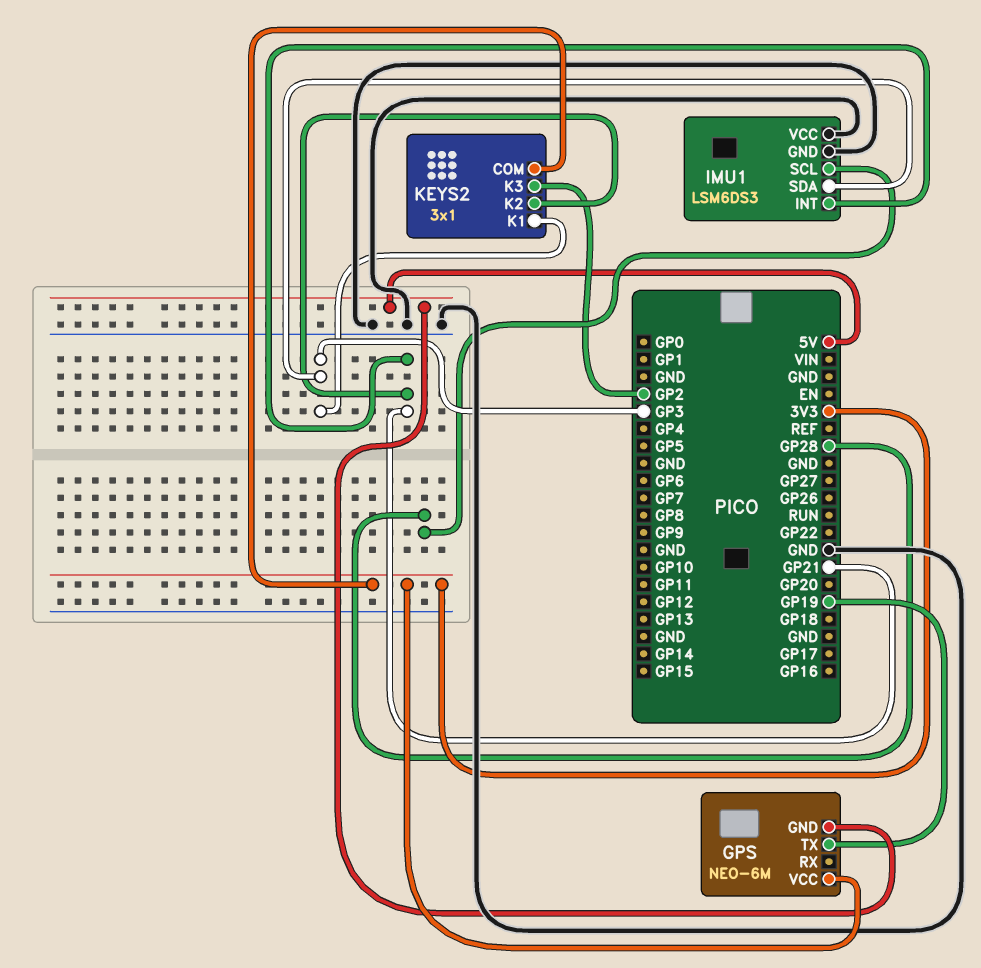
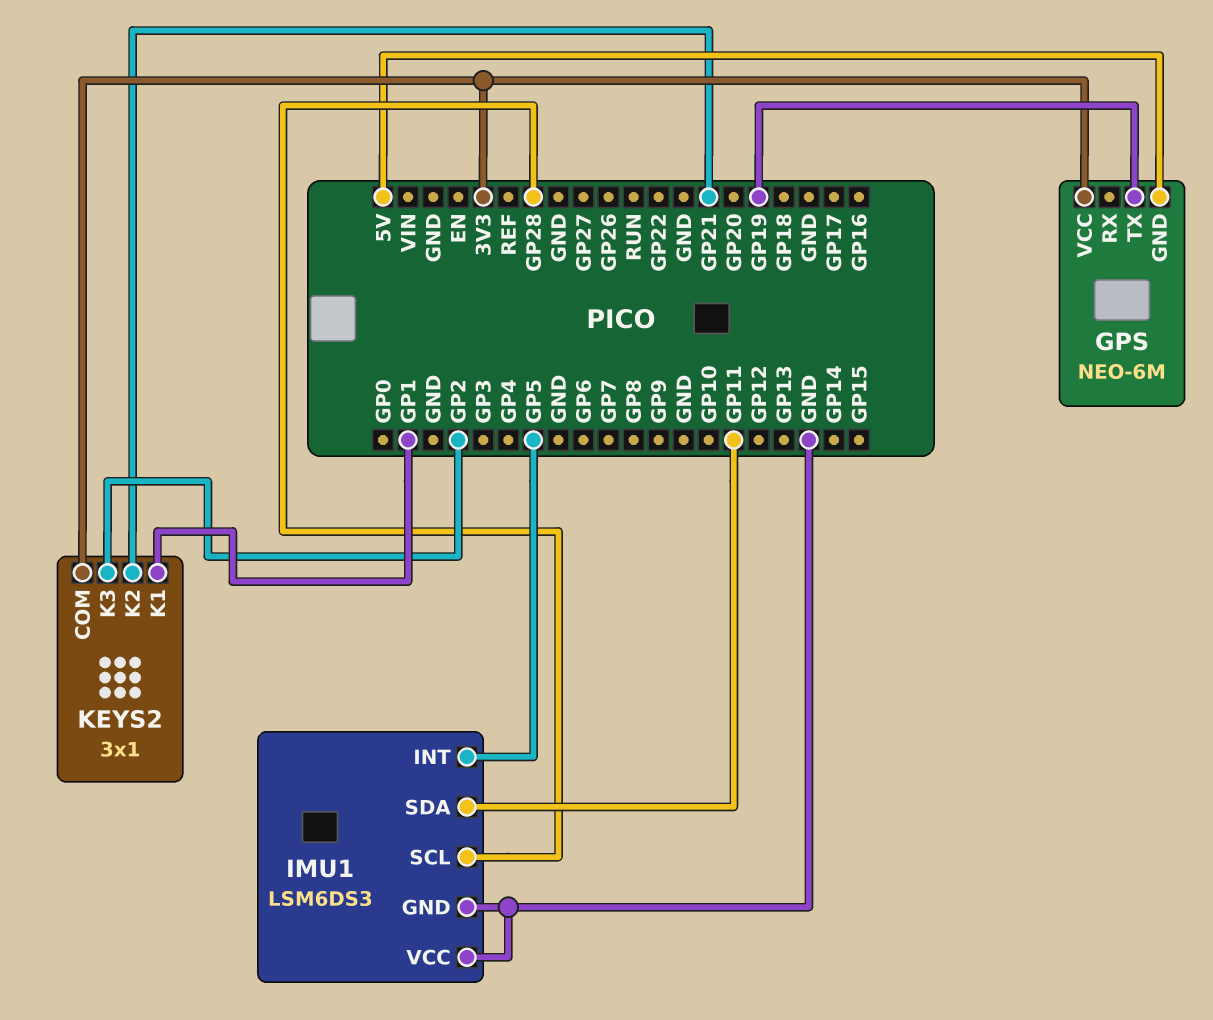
IMU1 pin INT: GP21 -> GP5
IMU1 pin SDA: GP3 -> GP11
KEYS2 pin K1: GP3 -> GP1

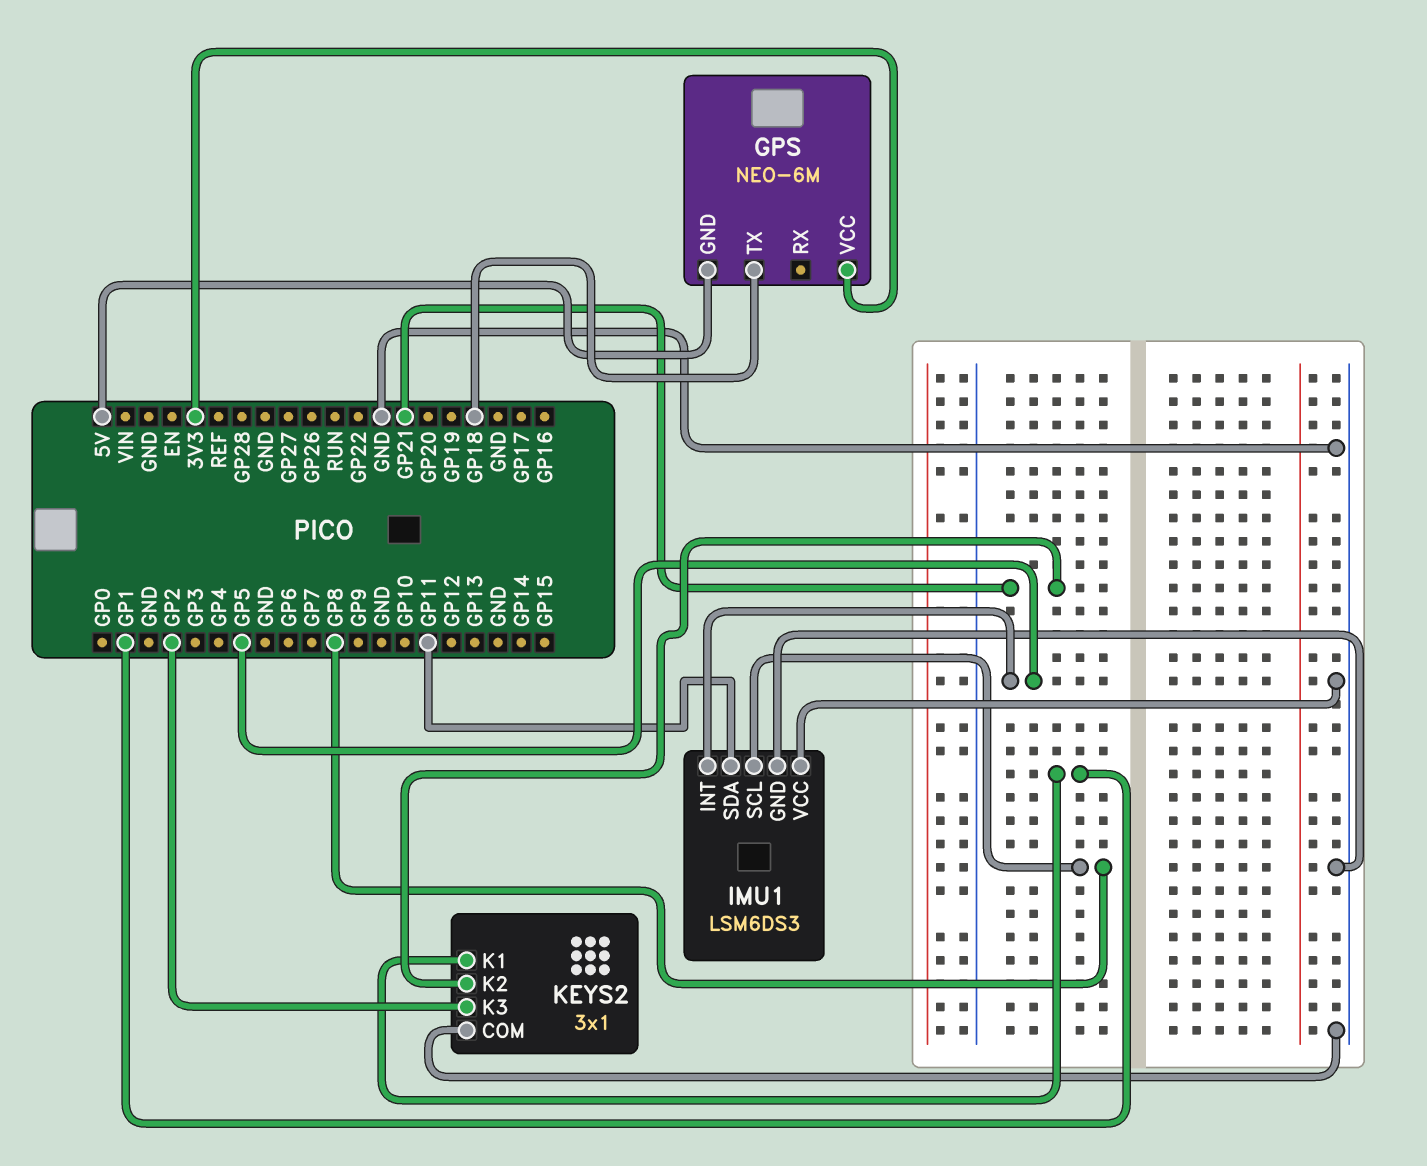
GPS pin TX: GP19 -> GP18
IMU1 pin SCL: GP28 -> GP8
KEYS2 pin COM: 3V3 -> GND

